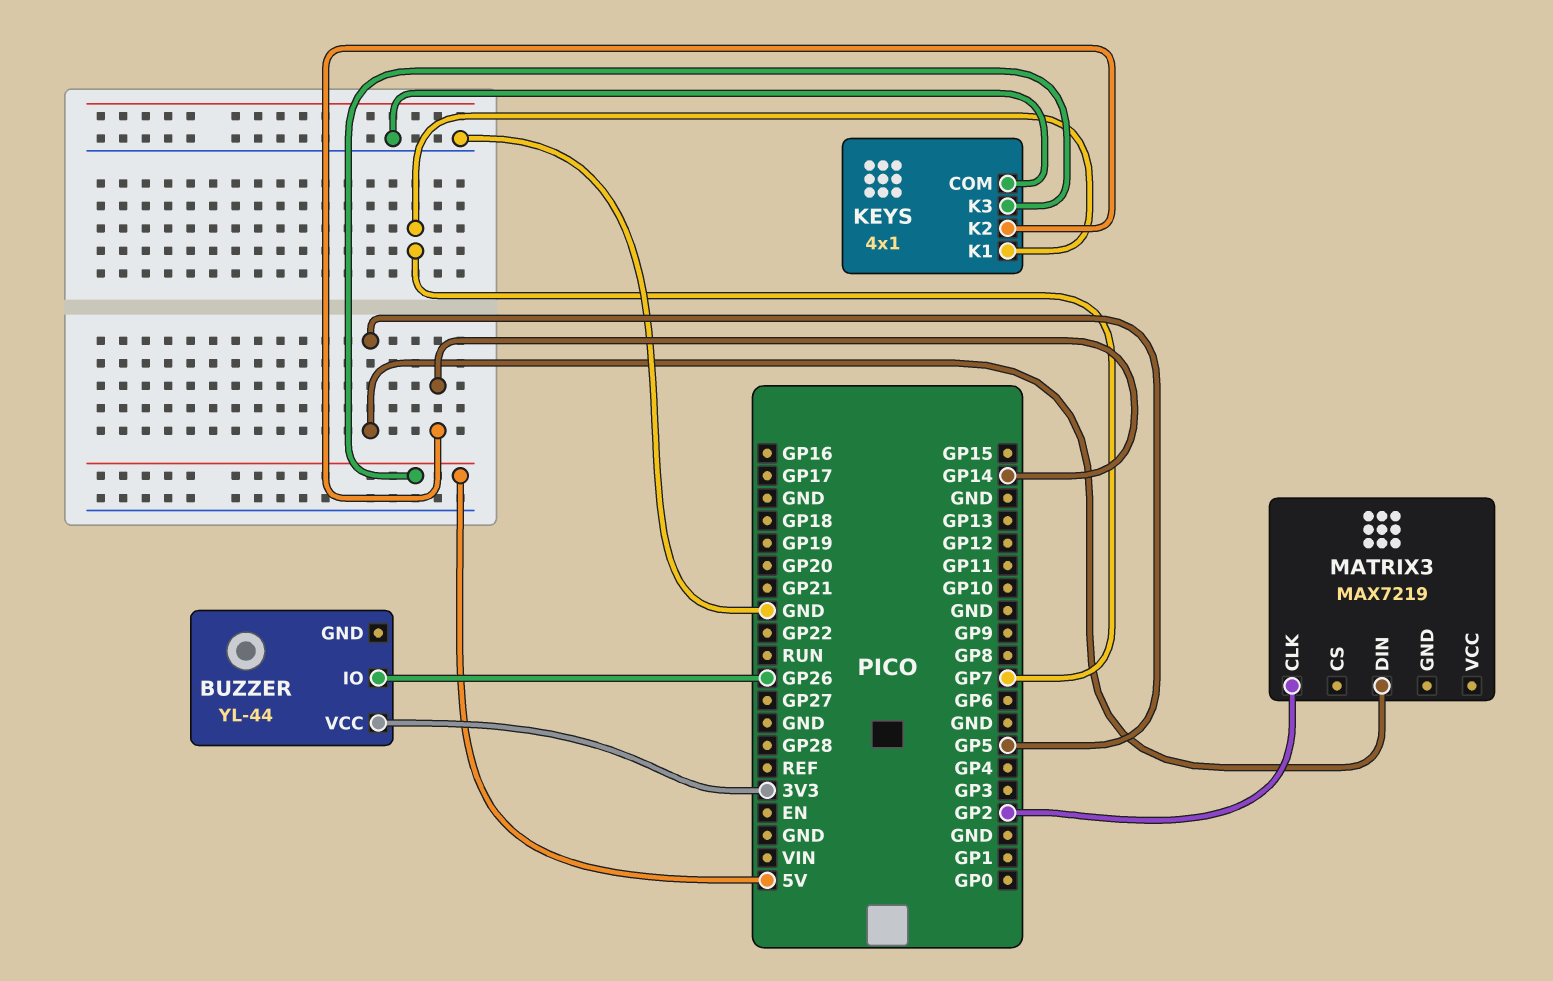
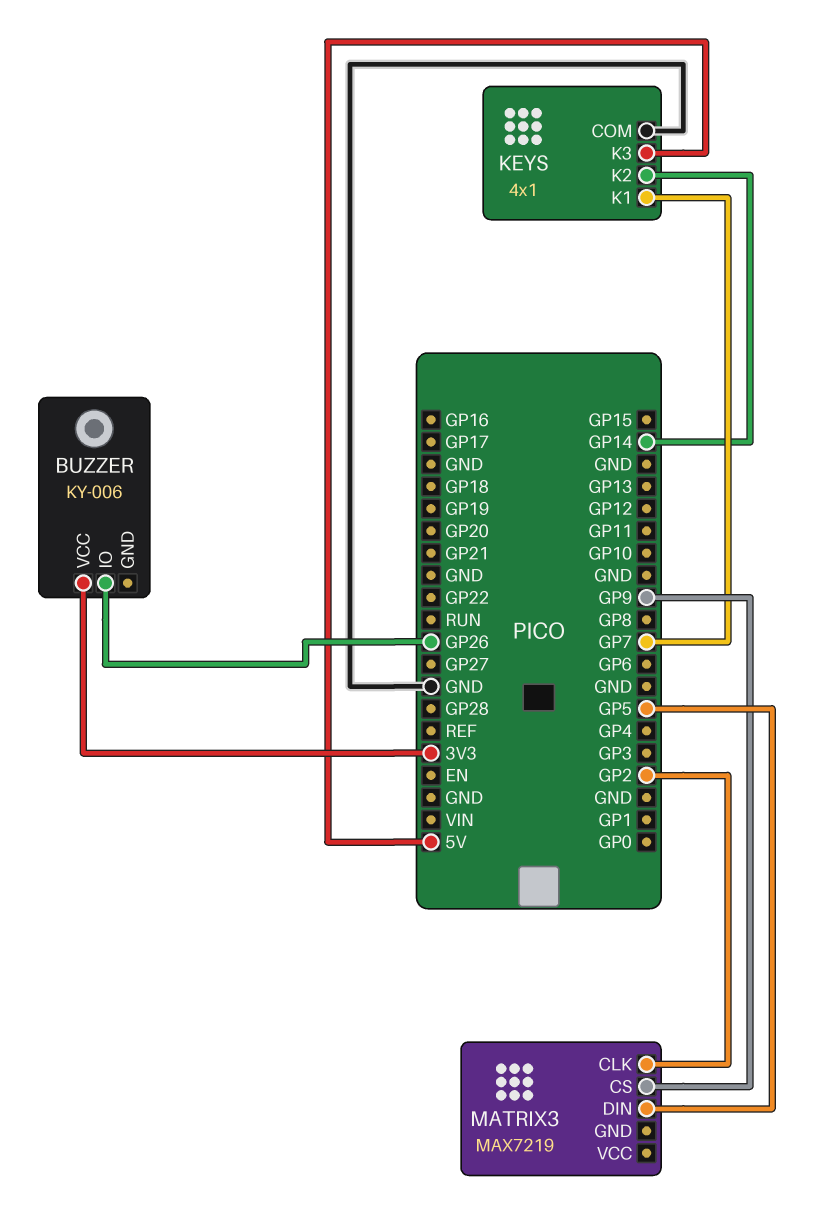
BUZZER: YL-44 -> KY-006
MATRIX3 pin CS: none -> GP9

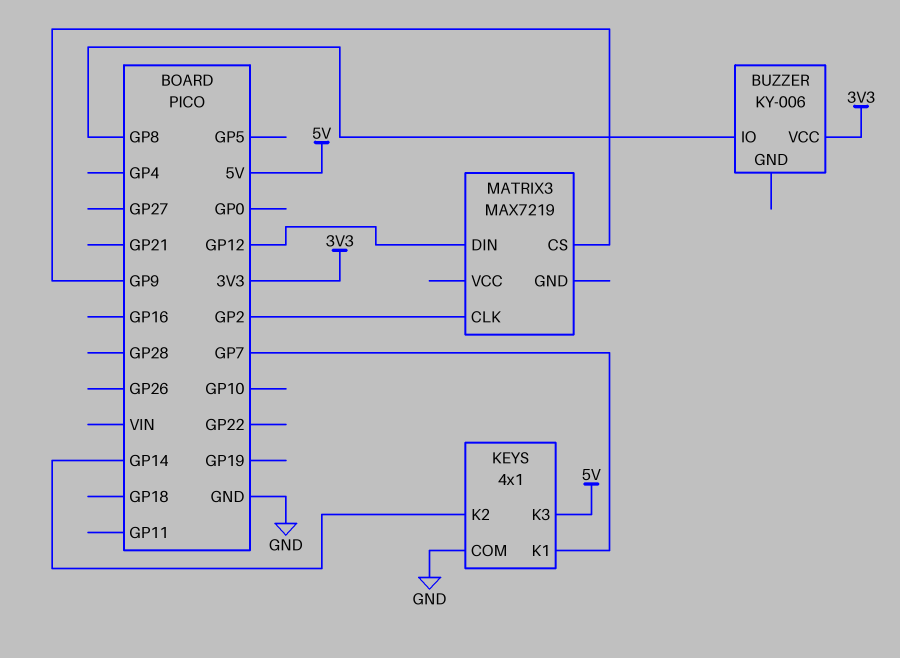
BUZZER pin IO: GP26 -> GP8
MATRIX3 pin DIN: GP5 -> GP12

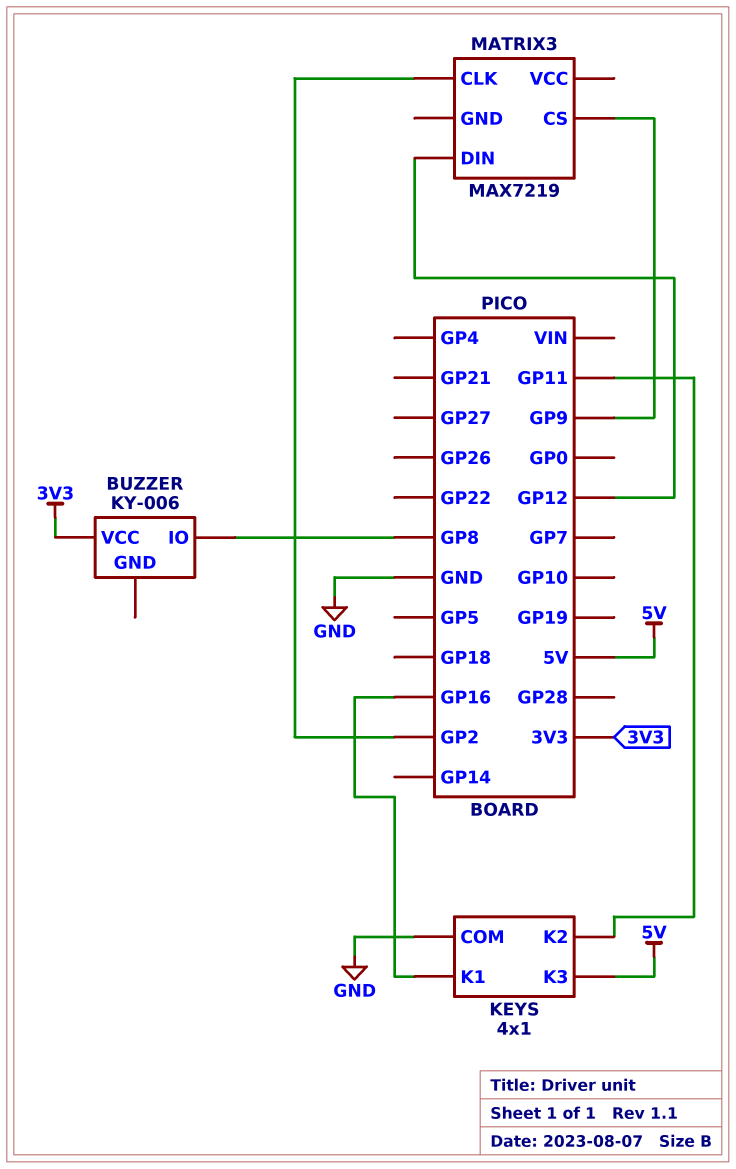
KEYS pin K1: GP7 -> GP16
KEYS pin K2: GP14 -> GP11

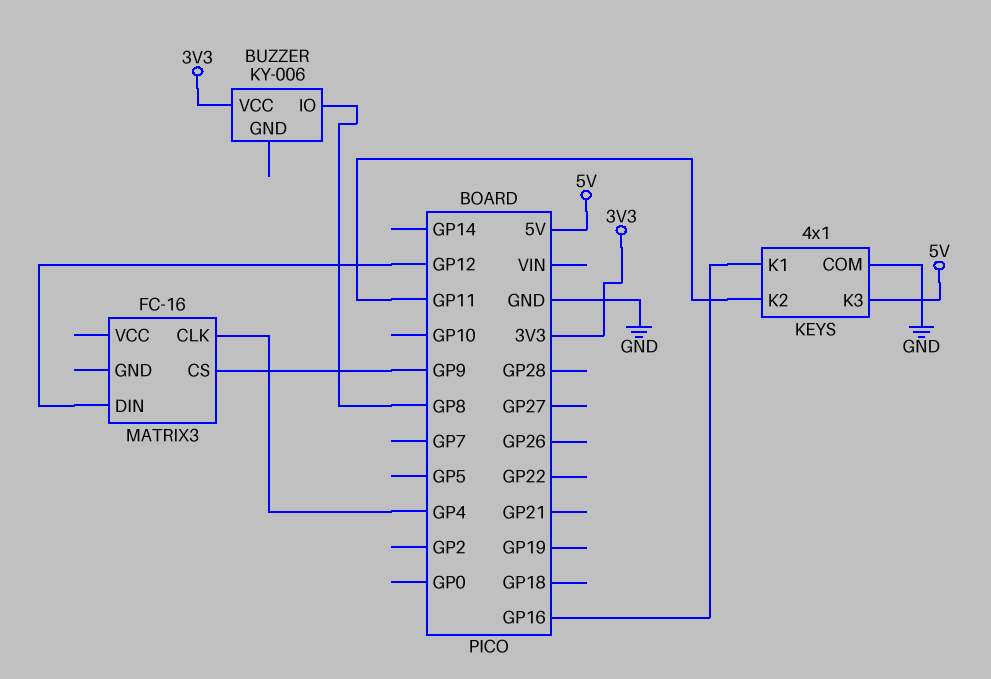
MATRIX3: MAX7219 -> FC-16
MATRIX3 pin CLK: GP2 -> GP4

